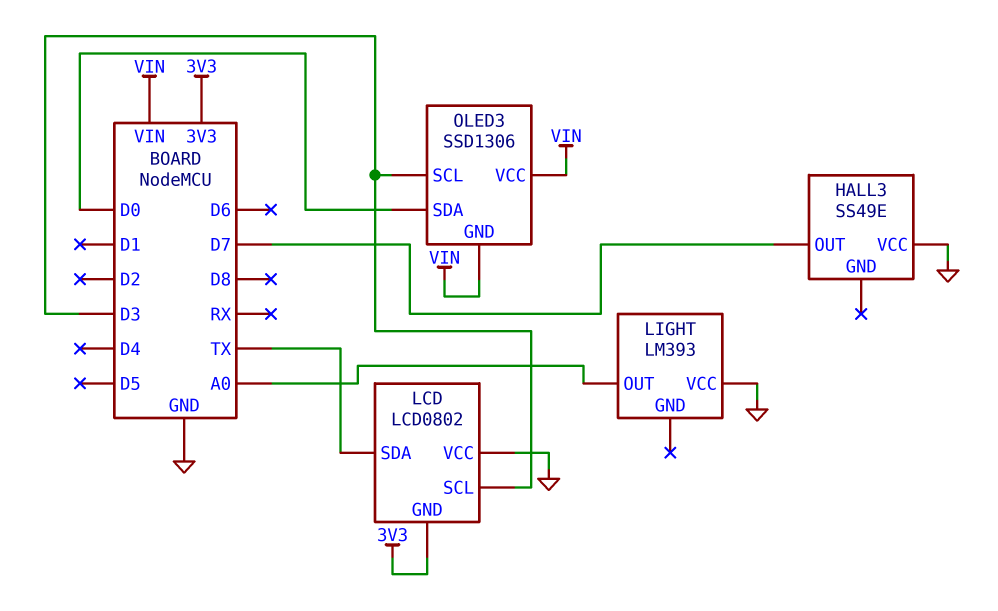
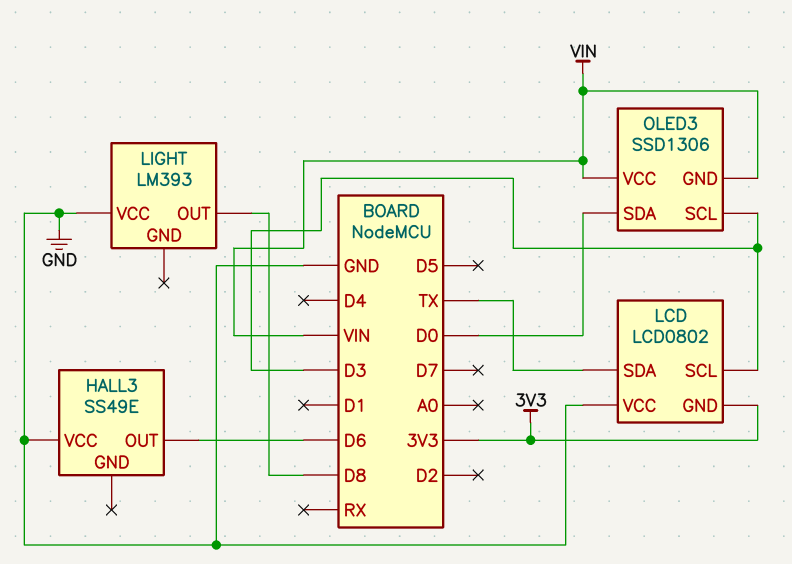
HALL3 pin OUT: D7 -> D6
LIGHT pin OUT: A0 -> D8

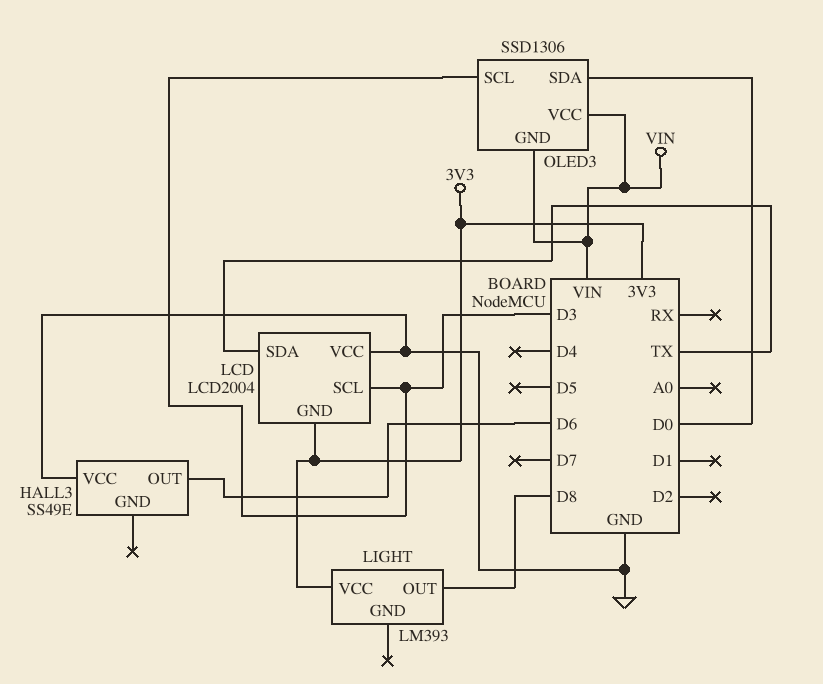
LCD: LCD0802 -> LCD2004
LIGHT pin VCC: GND -> 3V3

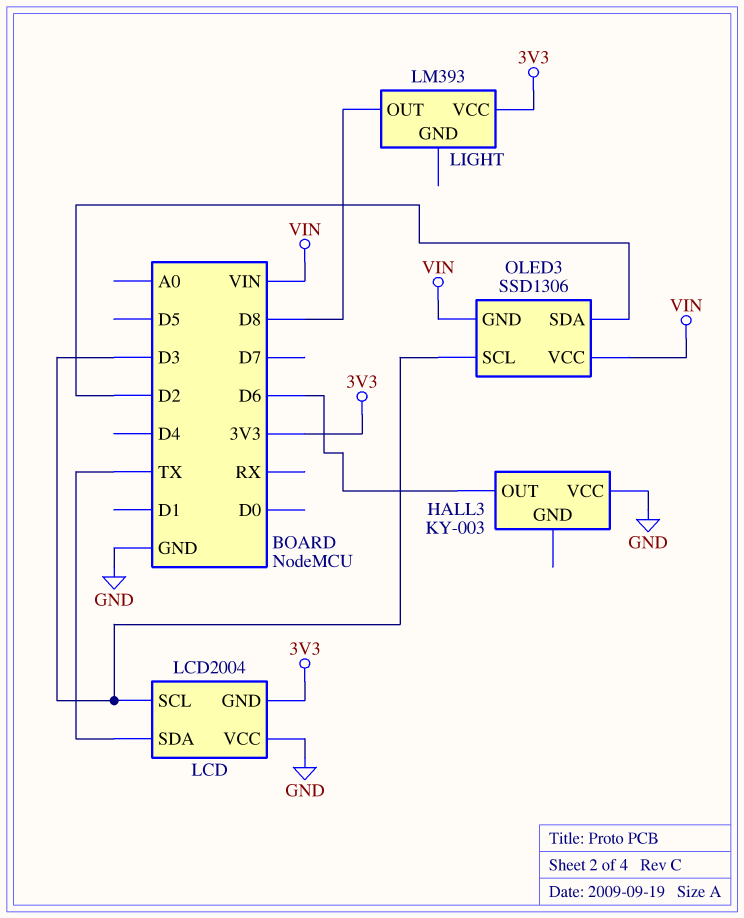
HALL3: SS49E -> KY-003
OLED3 pin SDA: D0 -> D2

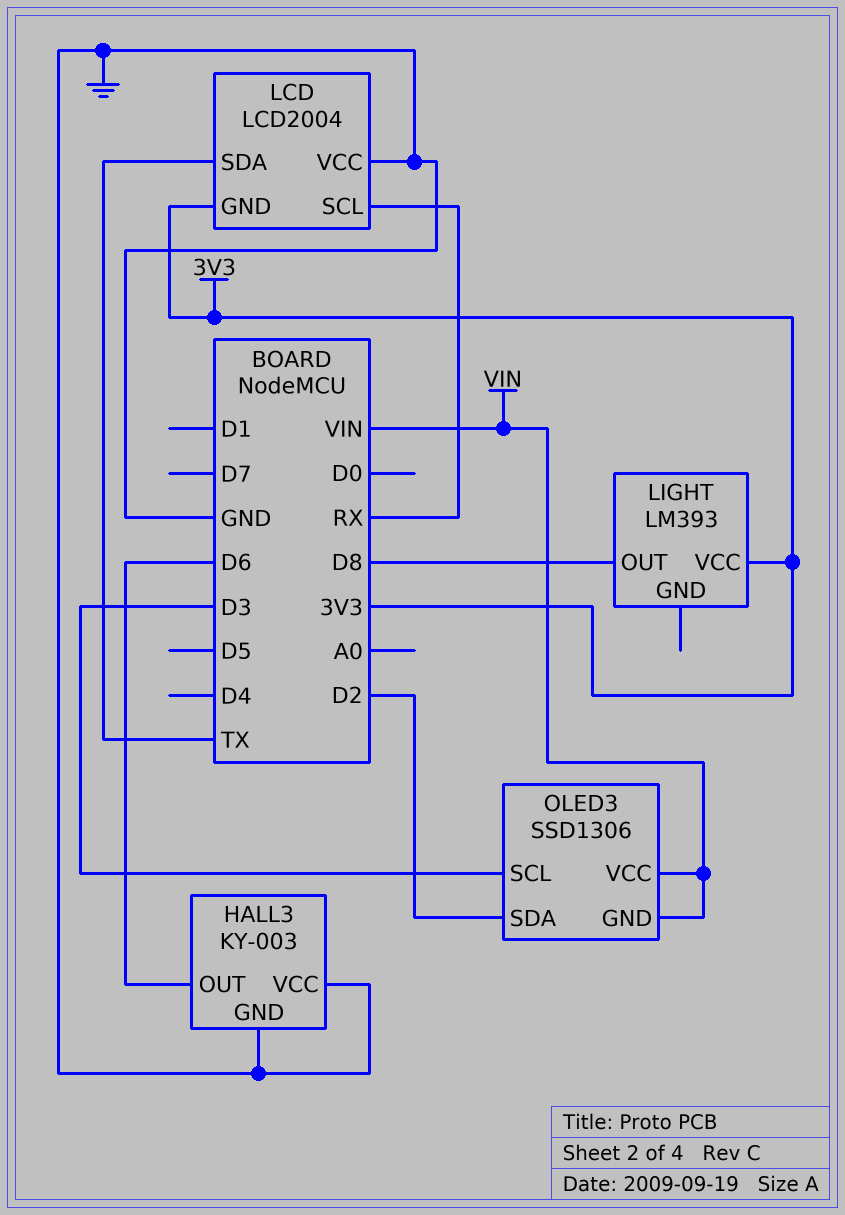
HALL3 pin GND: none -> GND
LCD pin SCL: D3 -> RX

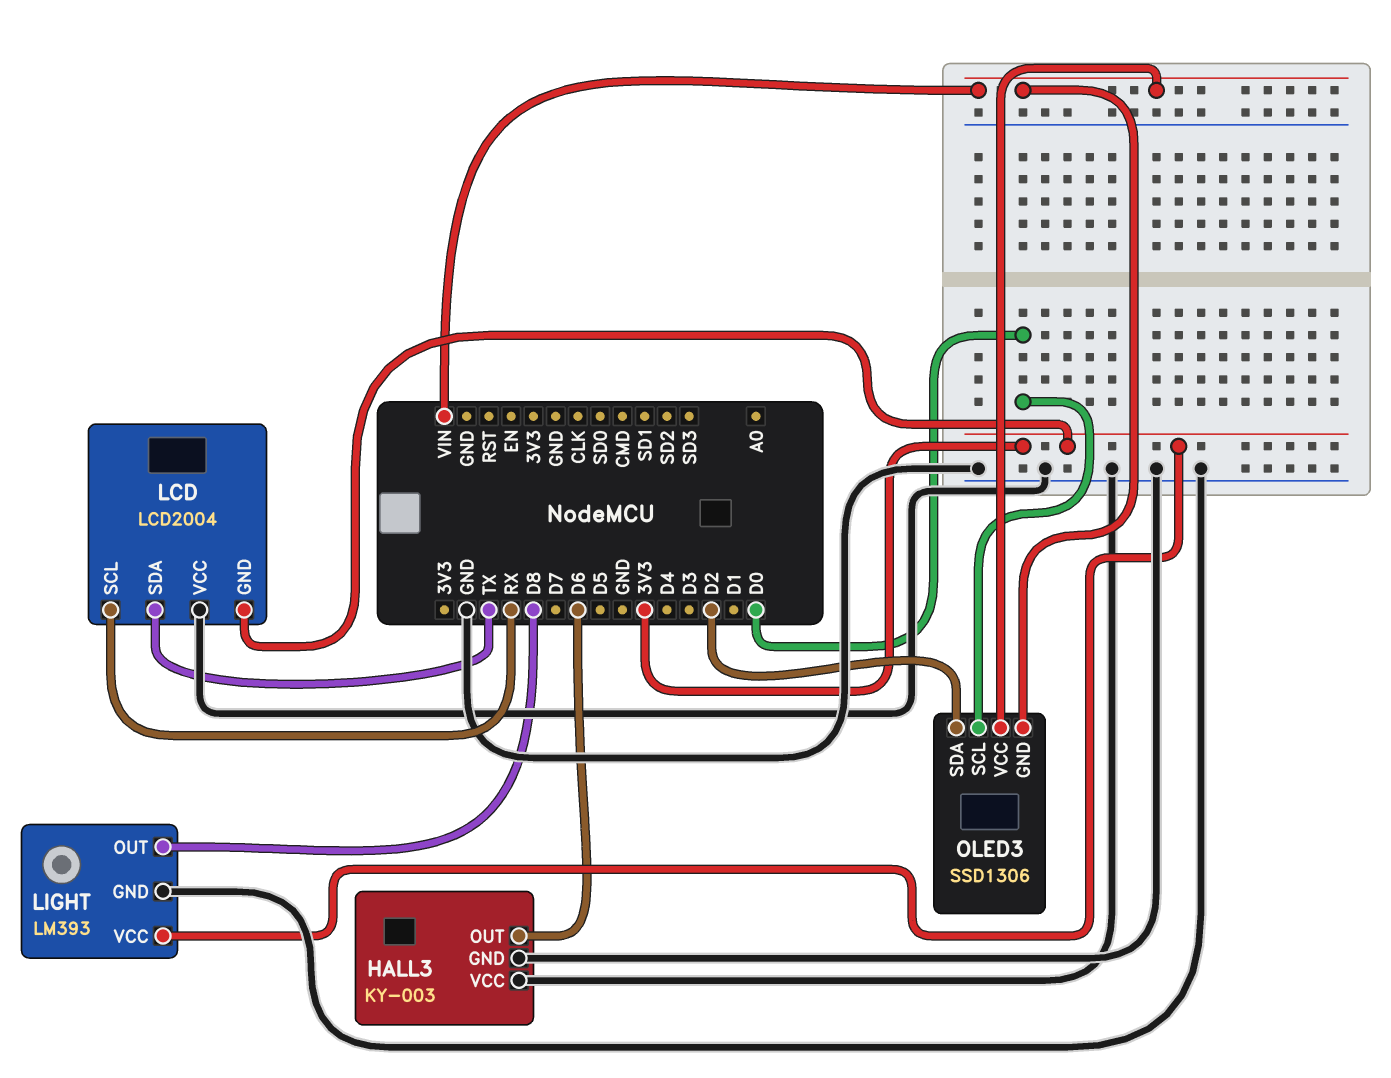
LIGHT pin GND: none -> GND
OLED3 pin SCL: D3 -> D0

